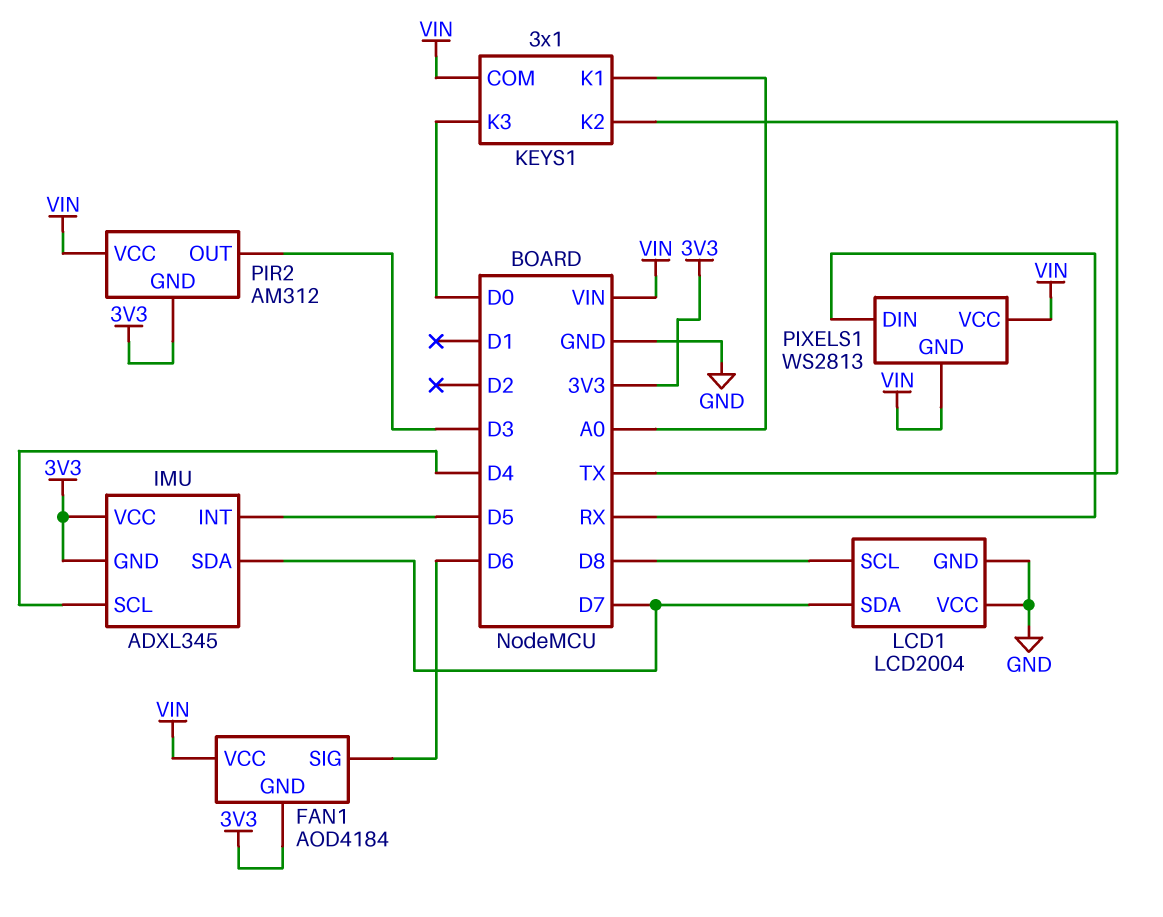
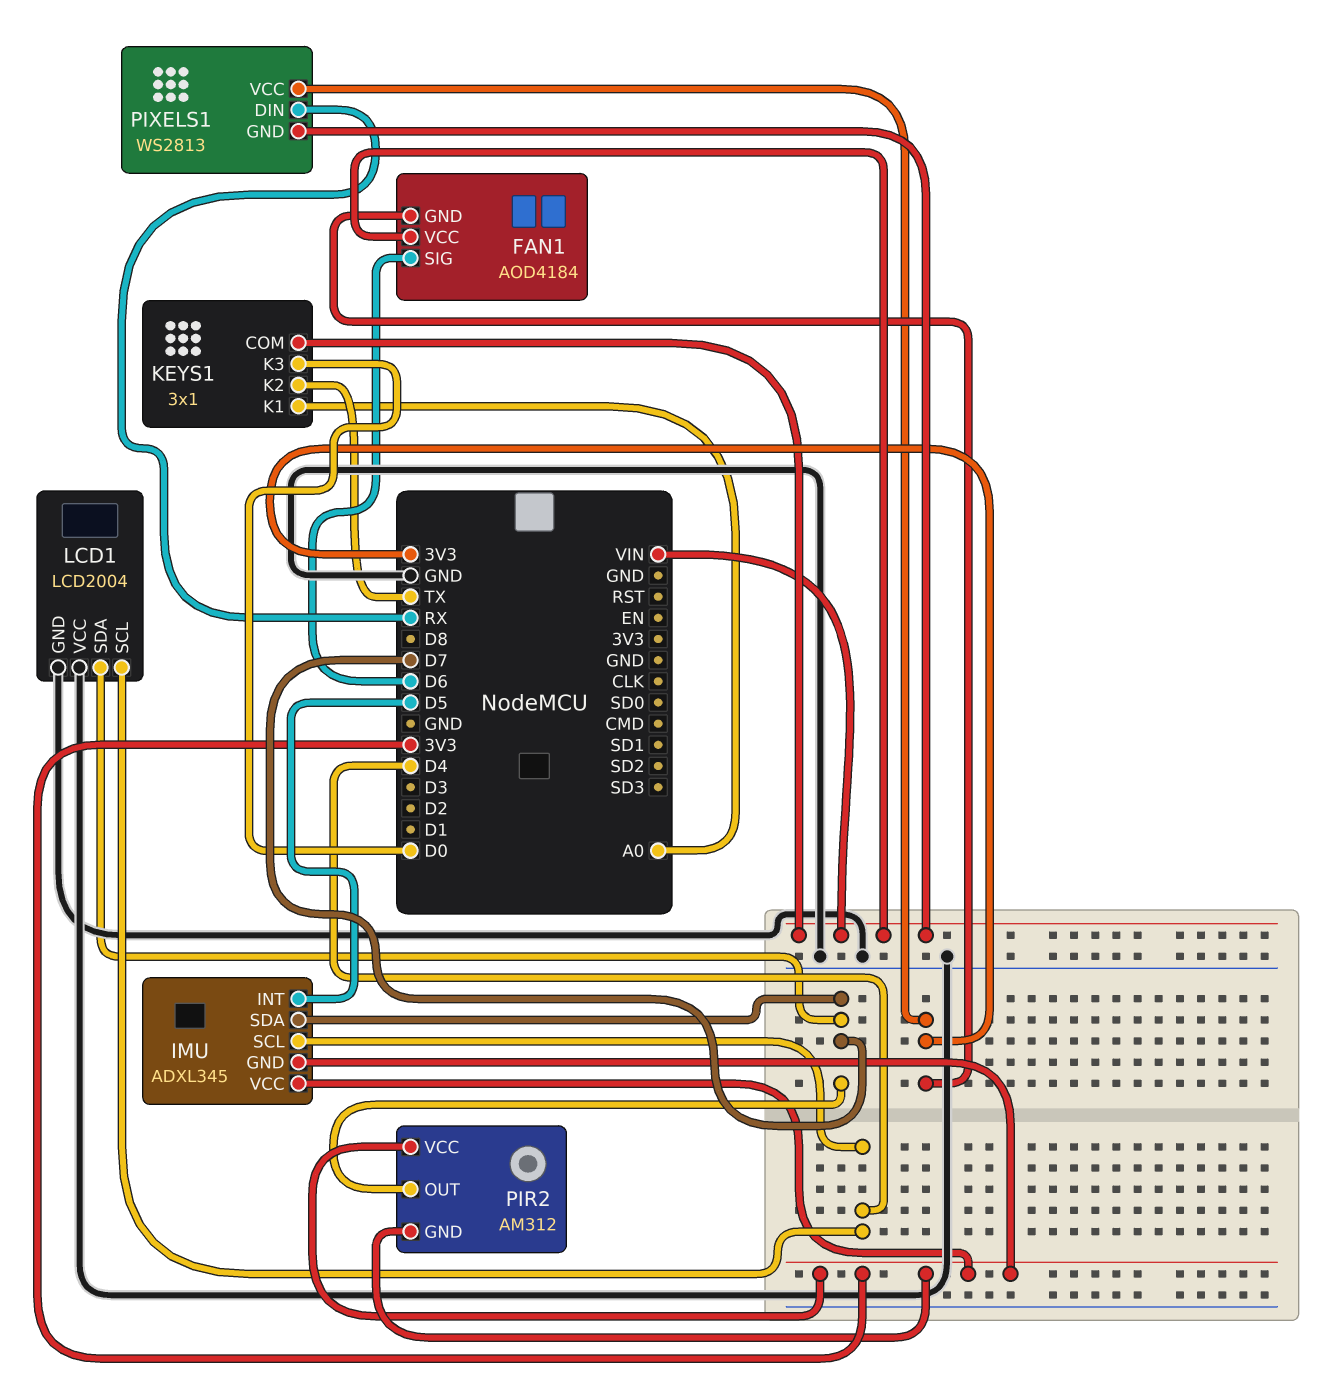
LCD1 pin SCL: D8 -> D4
PIR2 pin OUT: D3 -> D7
PIR2 pin VCC: VIN -> 3V3
PIXELS1 pin VCC: VIN -> 3V3

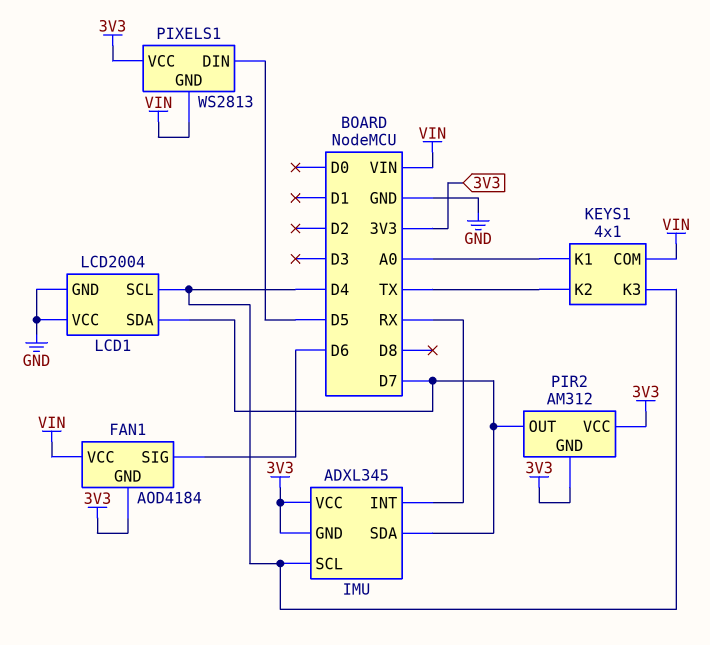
IMU pin INT: D5 -> RX
KEYS1: 3x1 -> 4x1
KEYS1 pin K3: D0 -> D4
PIXELS1 pin DIN: RX -> D5

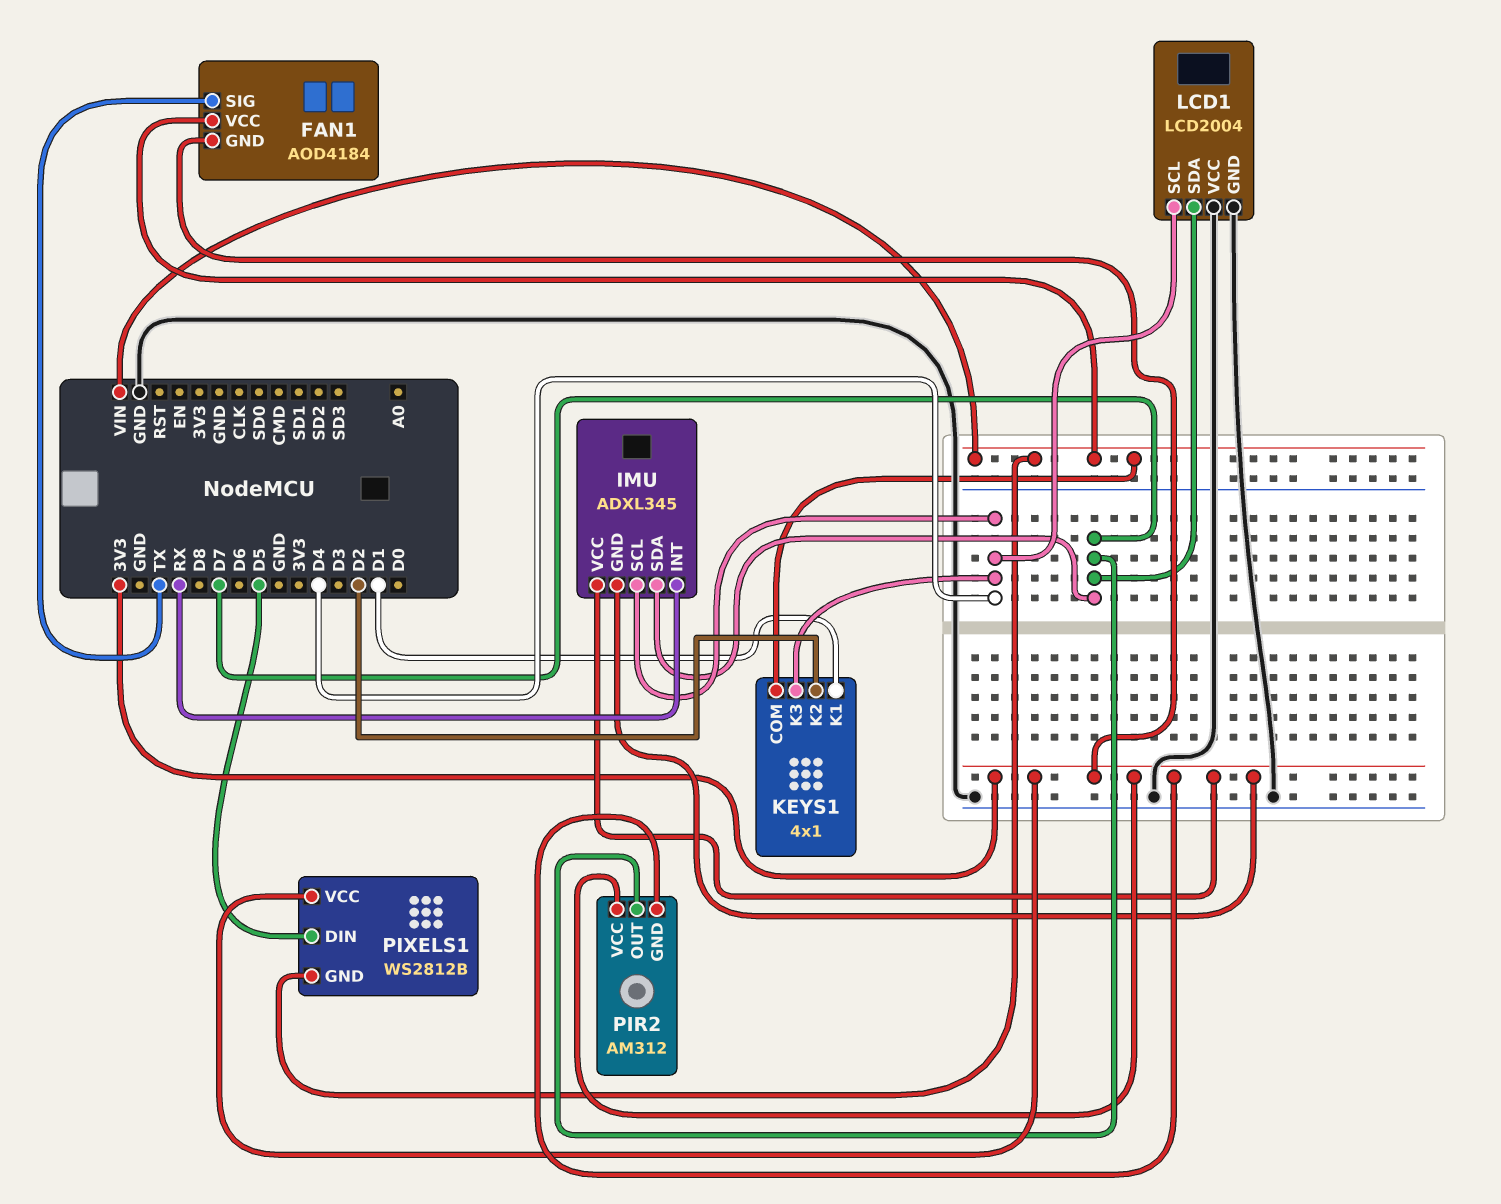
FAN1 pin SIG: D6 -> TX
KEYS1 pin K1: A0 -> D1
KEYS1 pin K2: TX -> D2
PIXELS1: WS2813 -> WS2812B

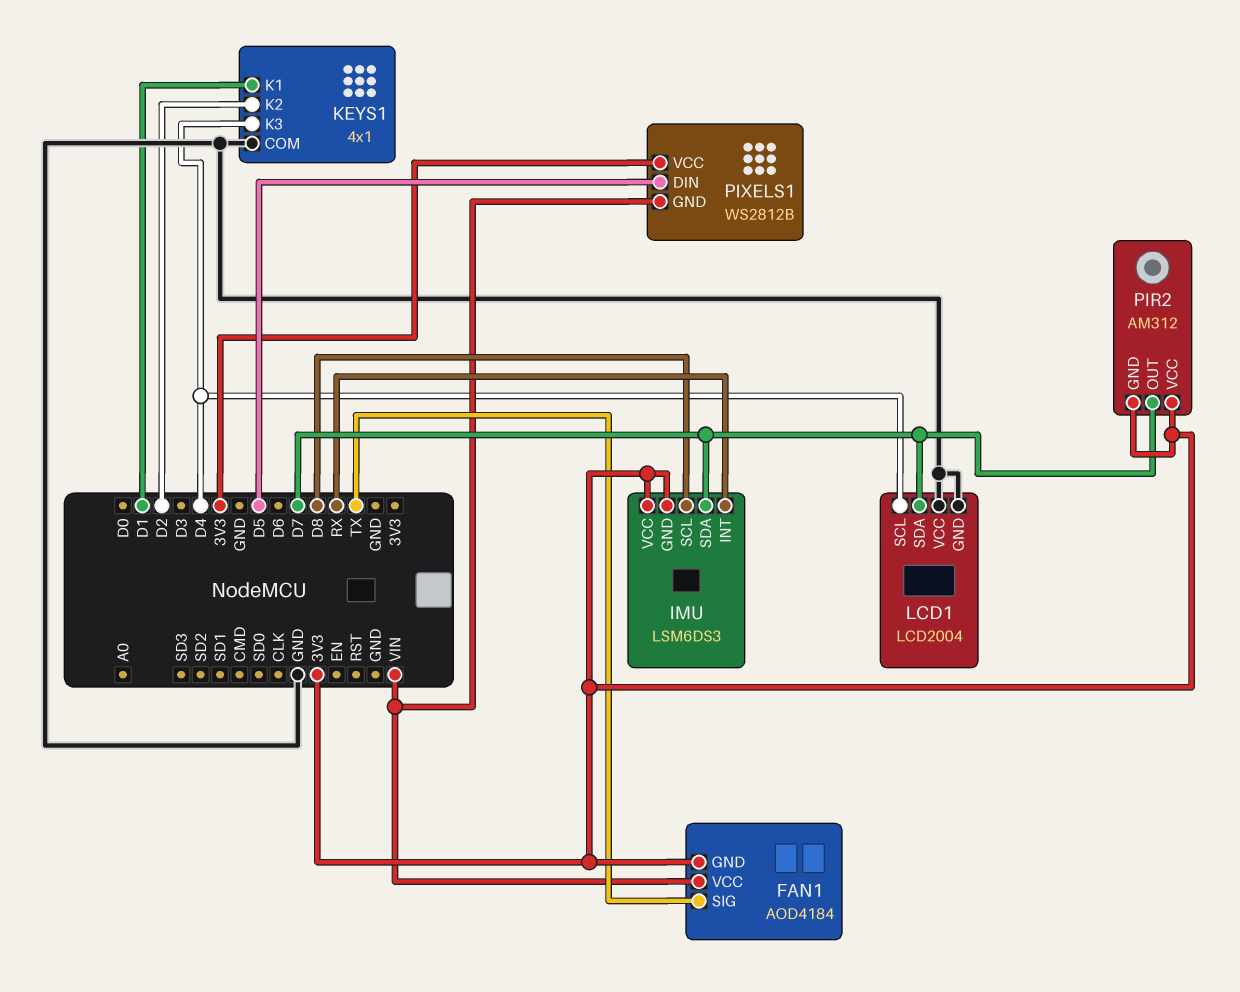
IMU: ADXL345 -> LSM6DS3
IMU pin SCL: D4 -> D8
KEYS1 pin COM: VIN -> GND

